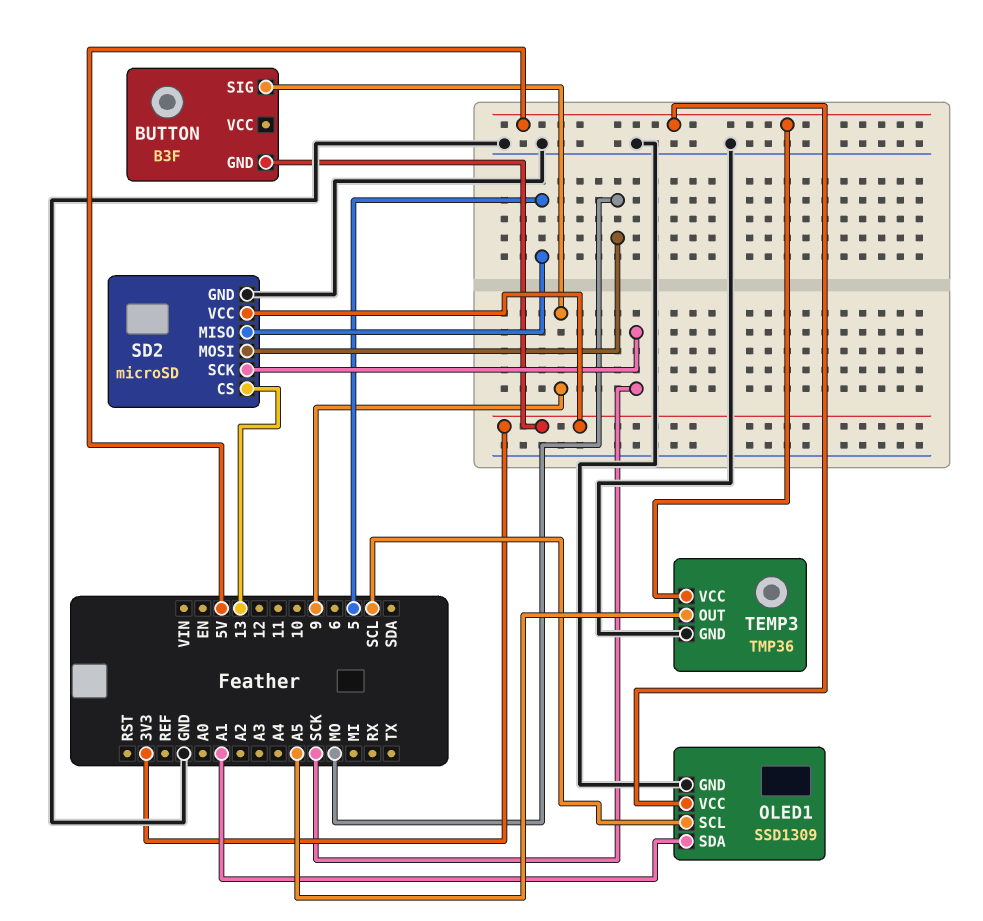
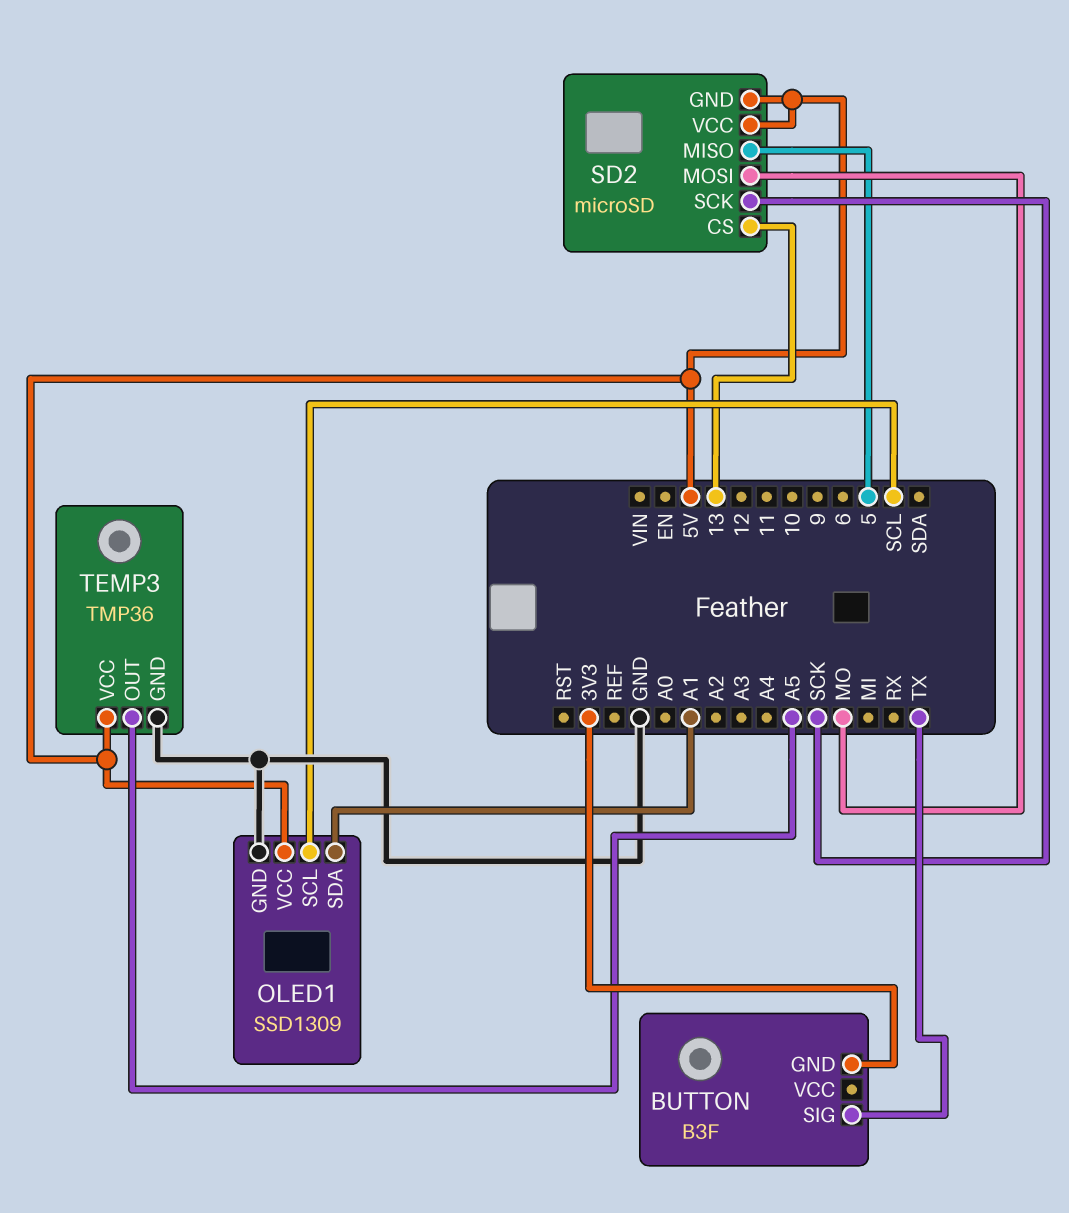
BUTTON pin SIG: 9 -> TX
SD2 pin GND: GND -> 5V
SD2 pin VCC: 3V3 -> 5V

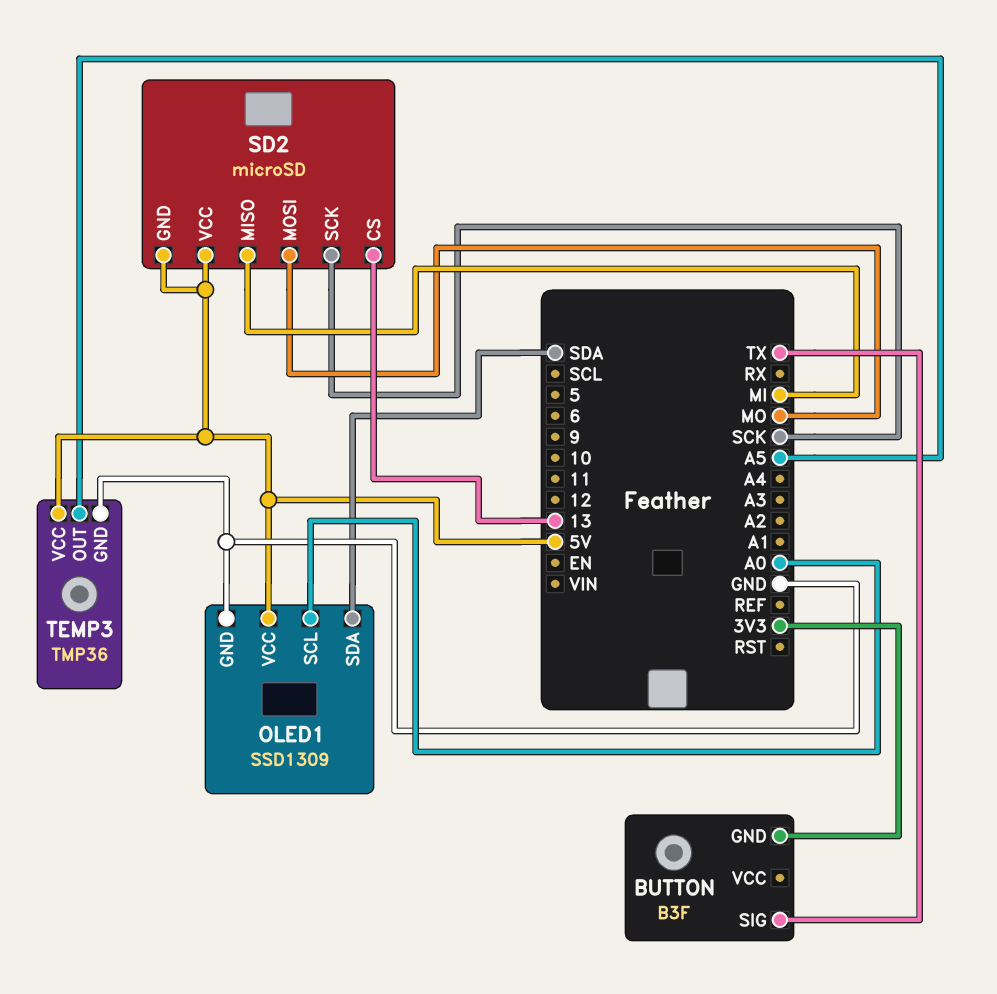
OLED1 pin SCL: SCL -> A0
OLED1 pin SDA: A1 -> SDA
SD2 pin MISO: 5 -> MI

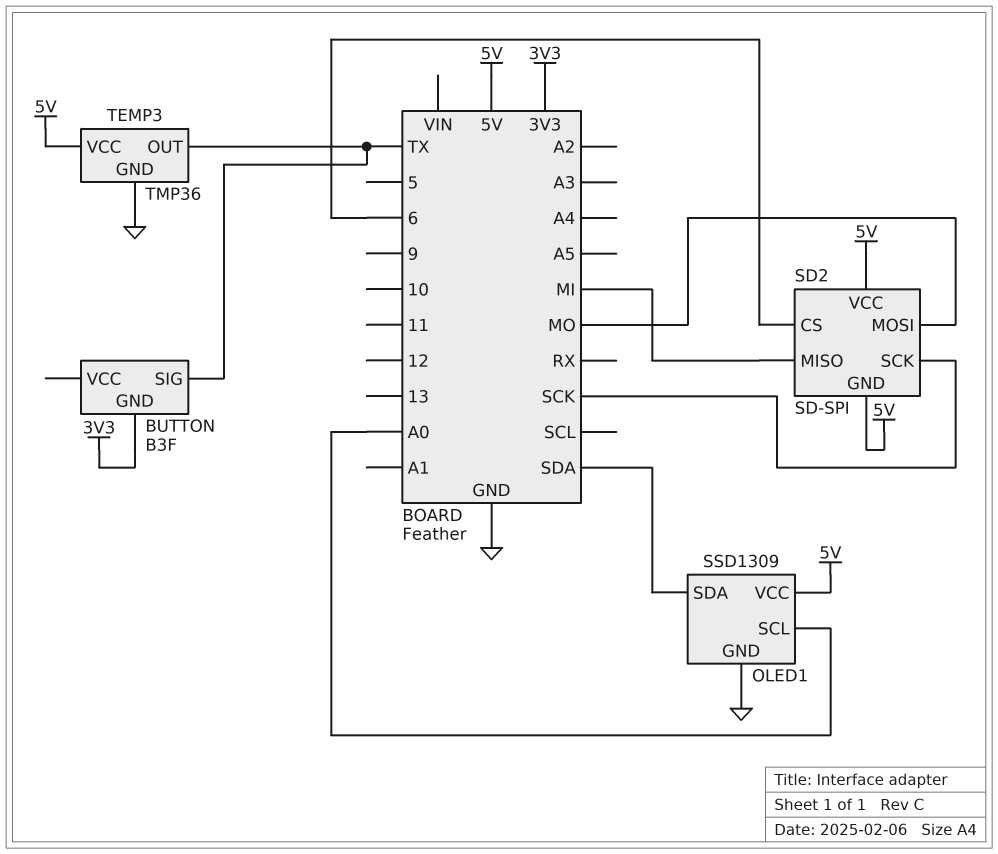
SD2: microSD -> SD-SPI
SD2 pin CS: 13 -> 6
TEMP3 pin OUT: A5 -> TX

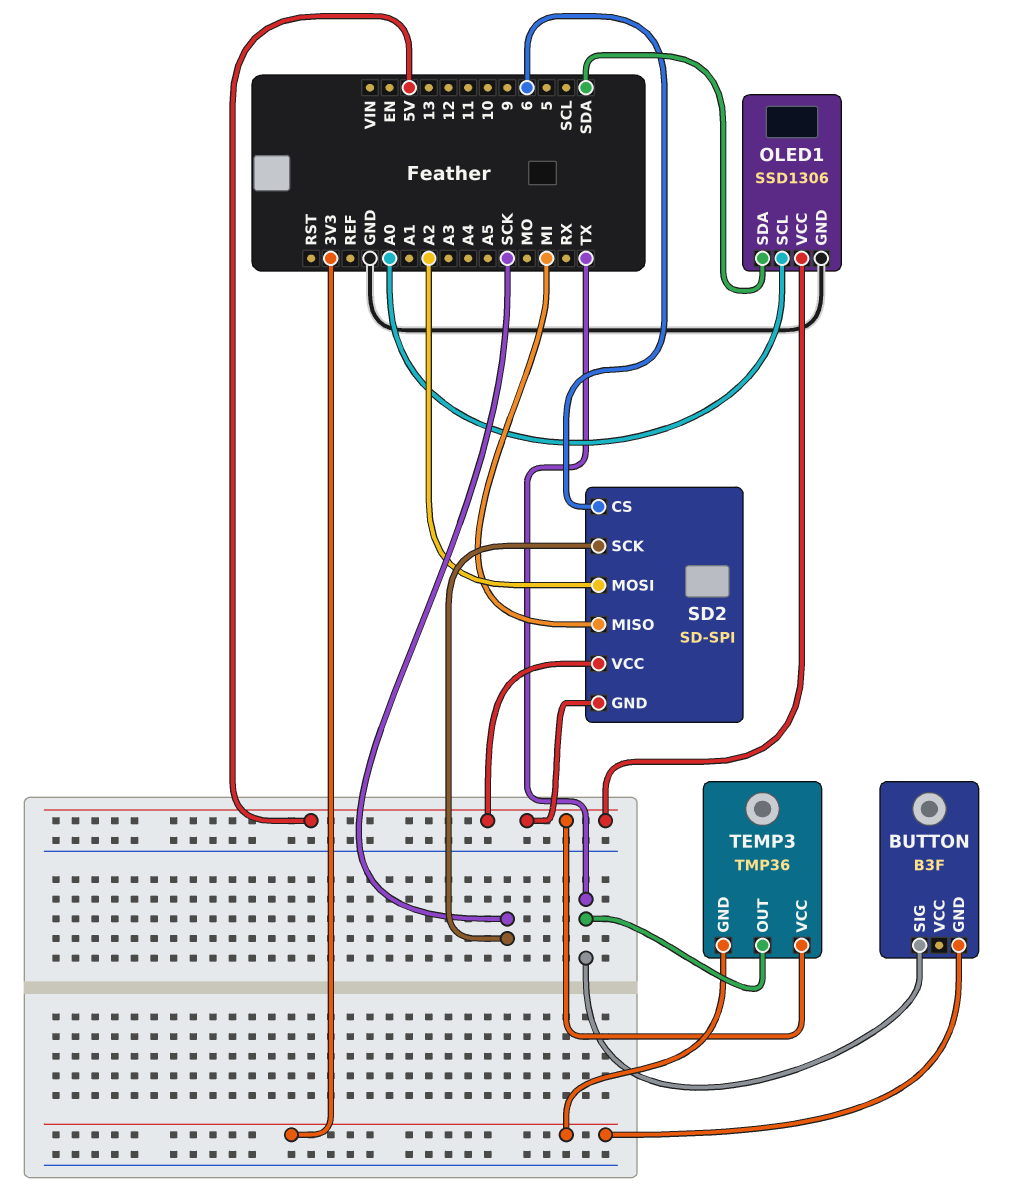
OLED1: SSD1309 -> SSD1306
SD2 pin MOSI: MO -> A2
TEMP3 pin GND: GND -> 3V3

